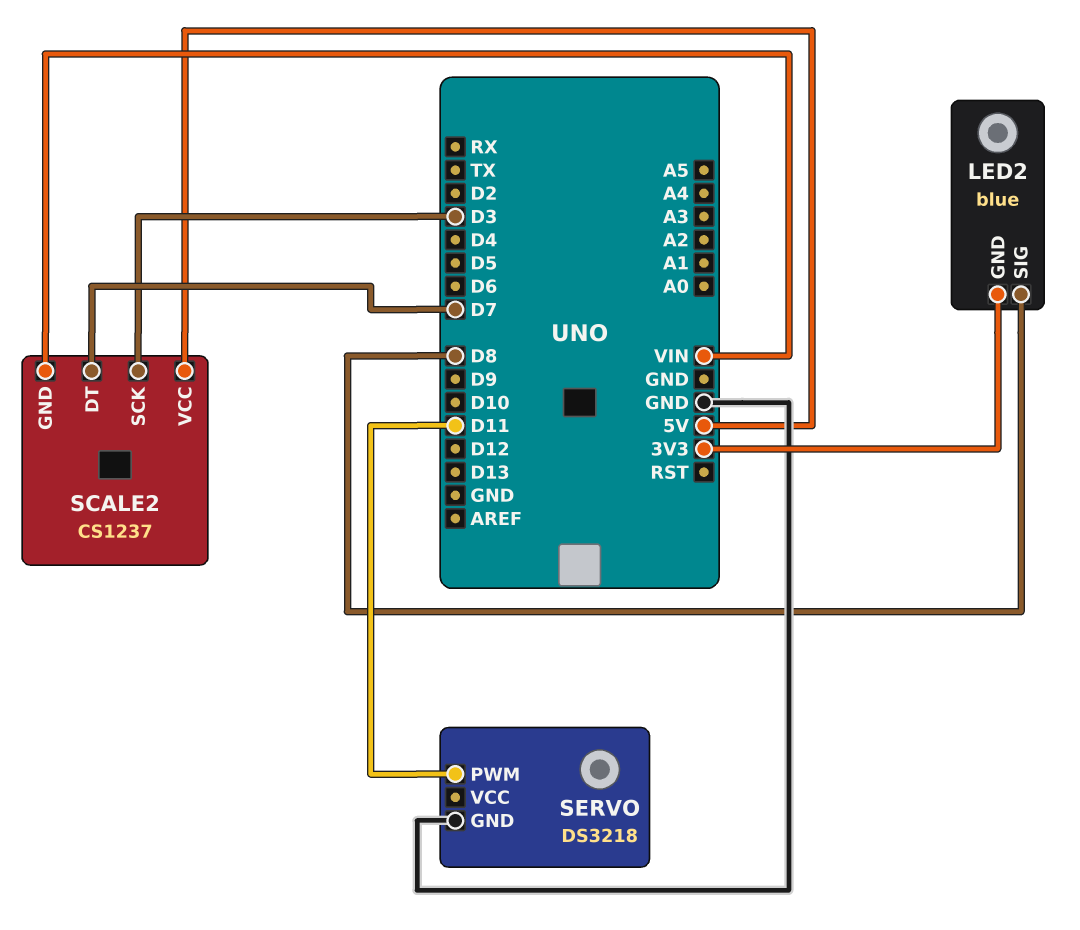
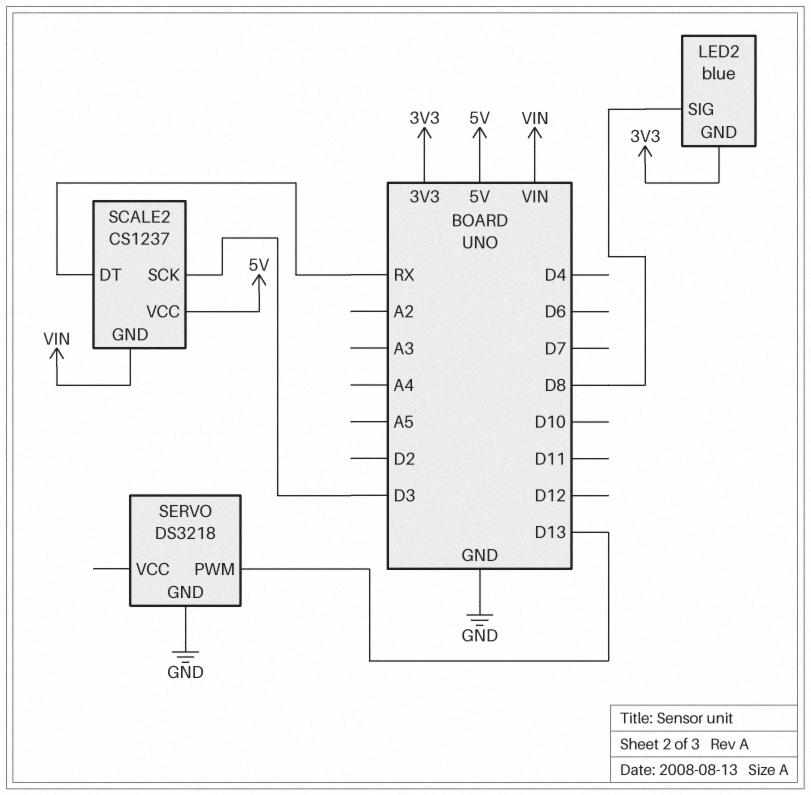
SCALE2 pin DT: D7 -> RX
SERVO pin PWM: D11 -> D13

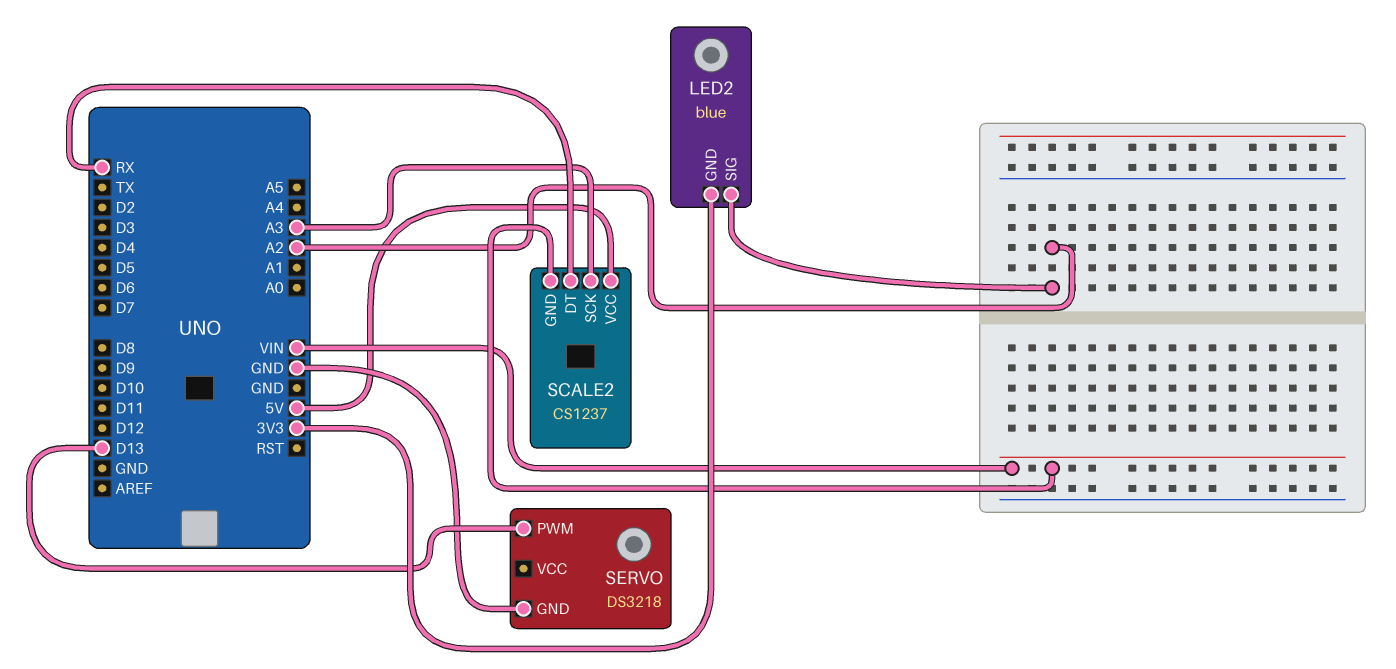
LED2 pin SIG: D8 -> A2
SCALE2 pin SCK: D3 -> A3

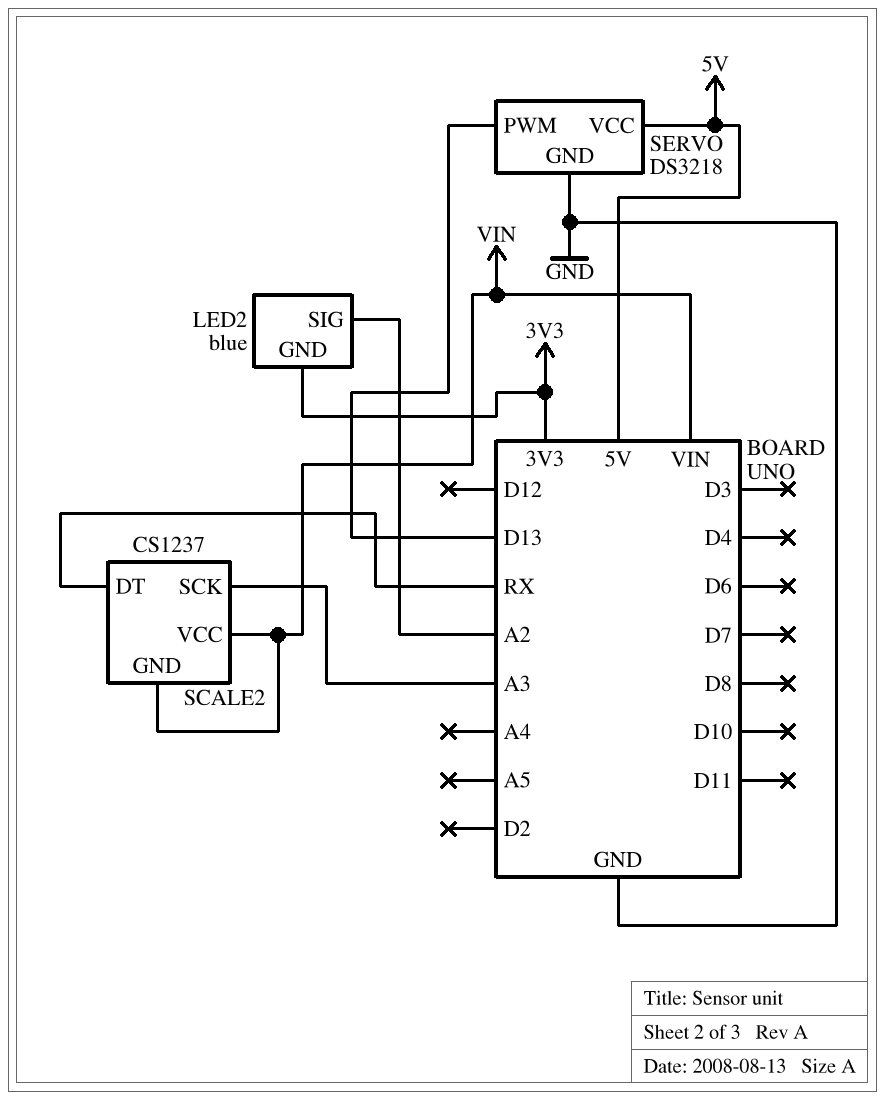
SCALE2 pin VCC: 5V -> VIN
SERVO pin VCC: none -> 5V

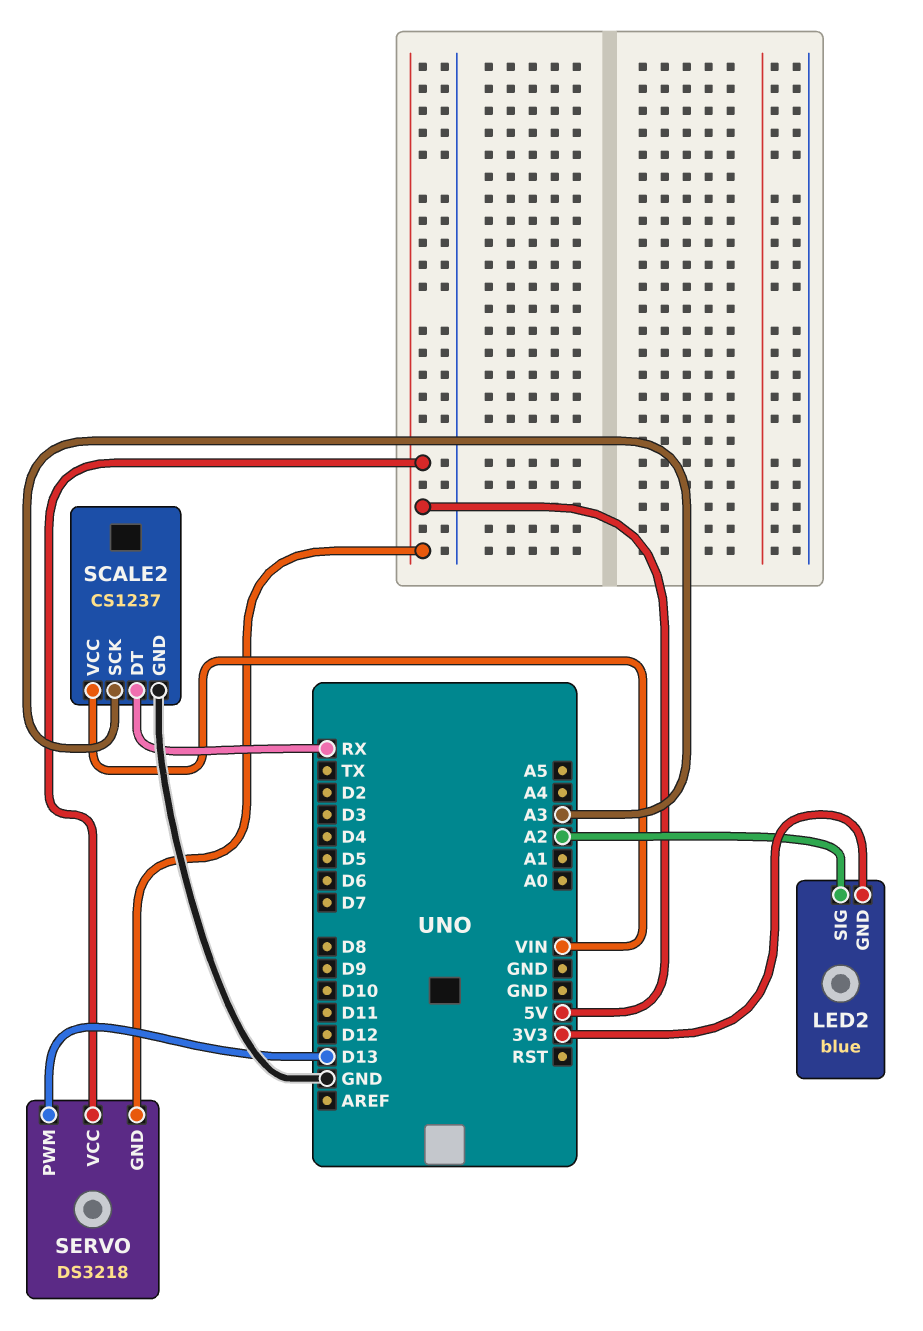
SCALE2 pin GND: VIN -> GND
SERVO pin GND: GND -> 5V

